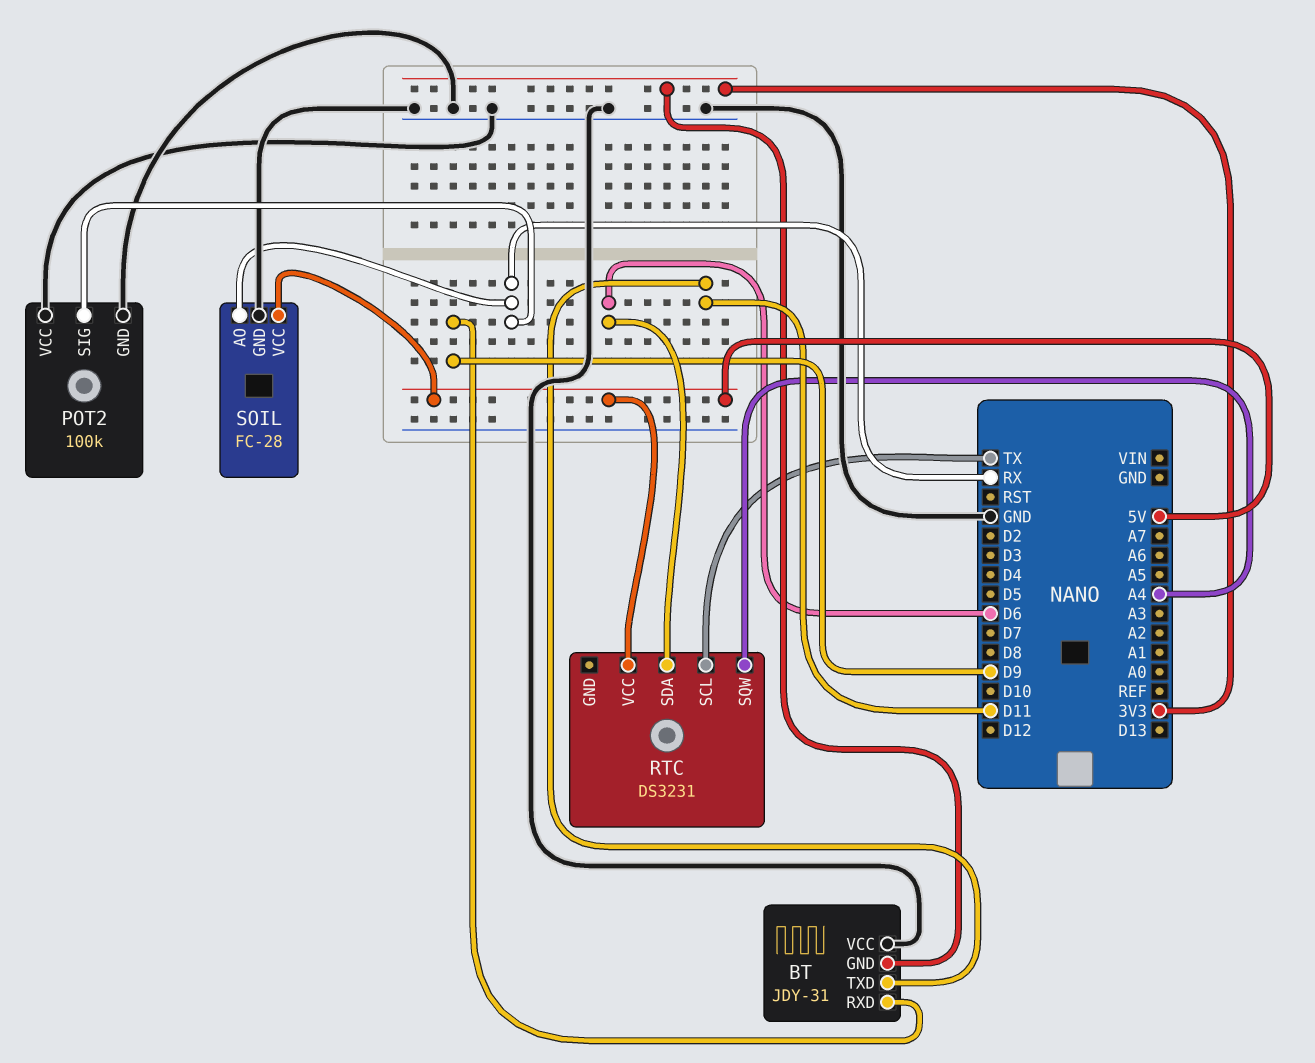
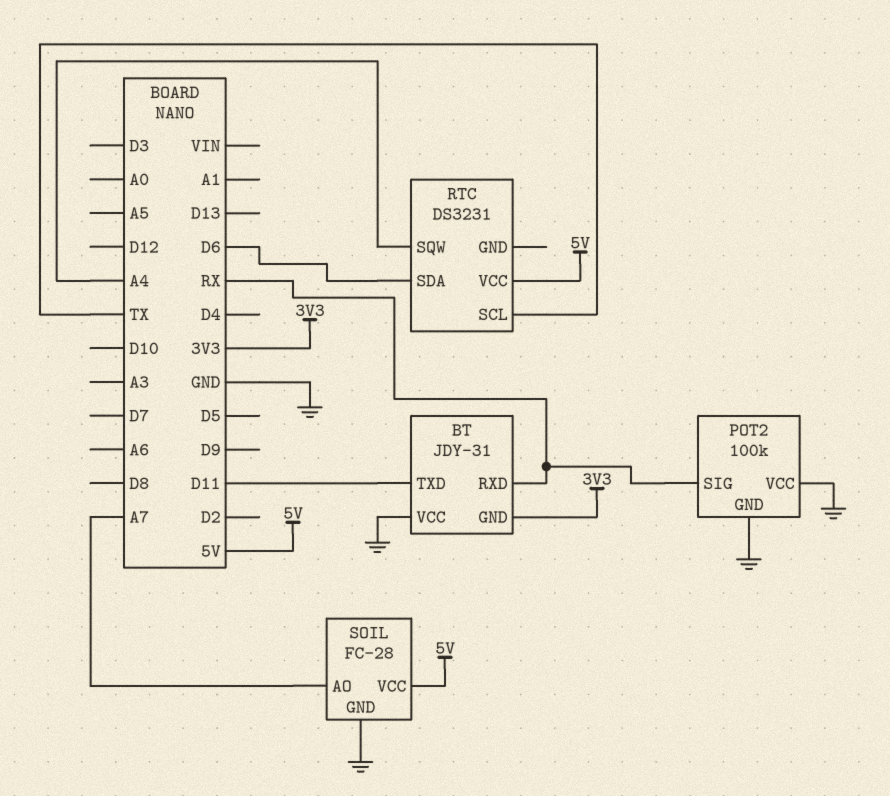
BT pin RXD: D9 -> RX
SOIL pin AO: RX -> A7

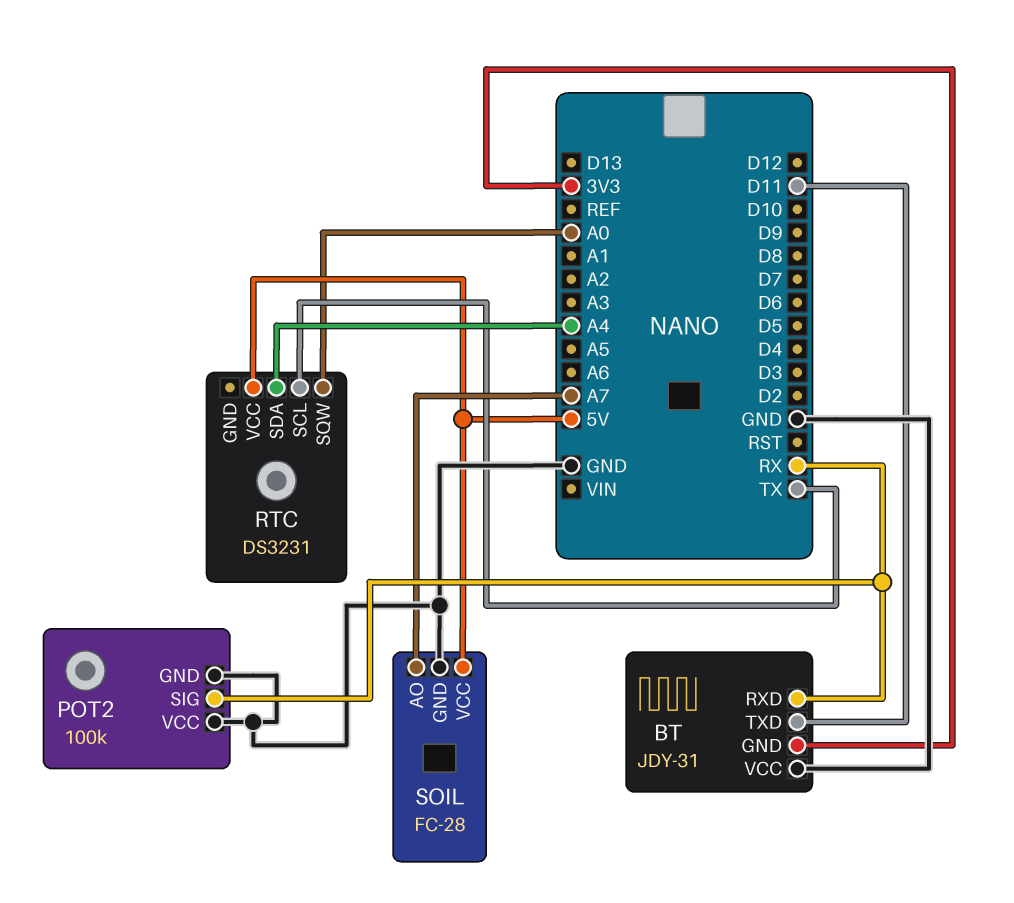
RTC pin SDA: D6 -> A4
RTC pin SQW: A4 -> A0

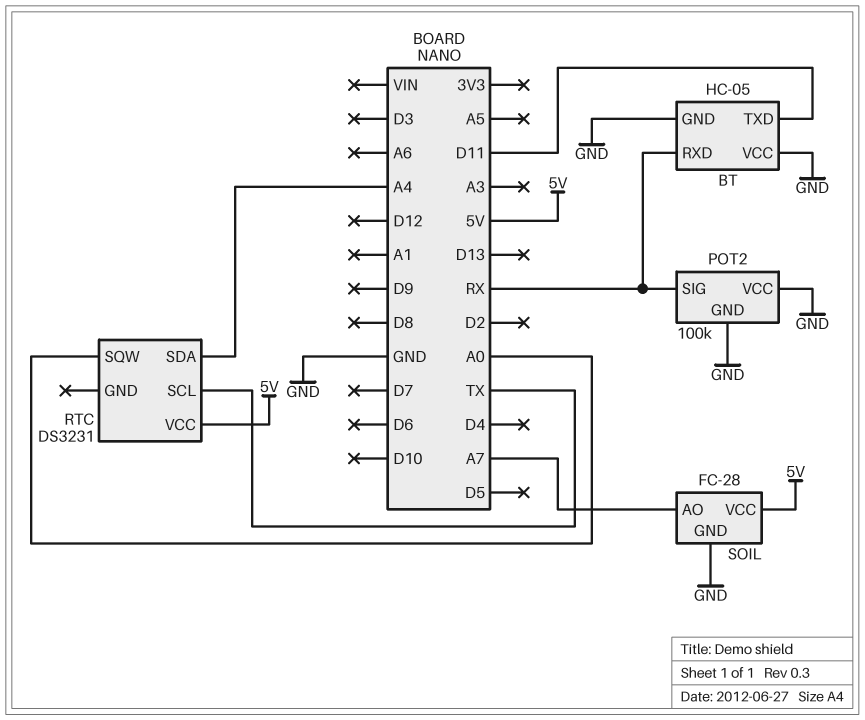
BT: JDY-31 -> HC-05
BT pin GND: 3V3 -> GND

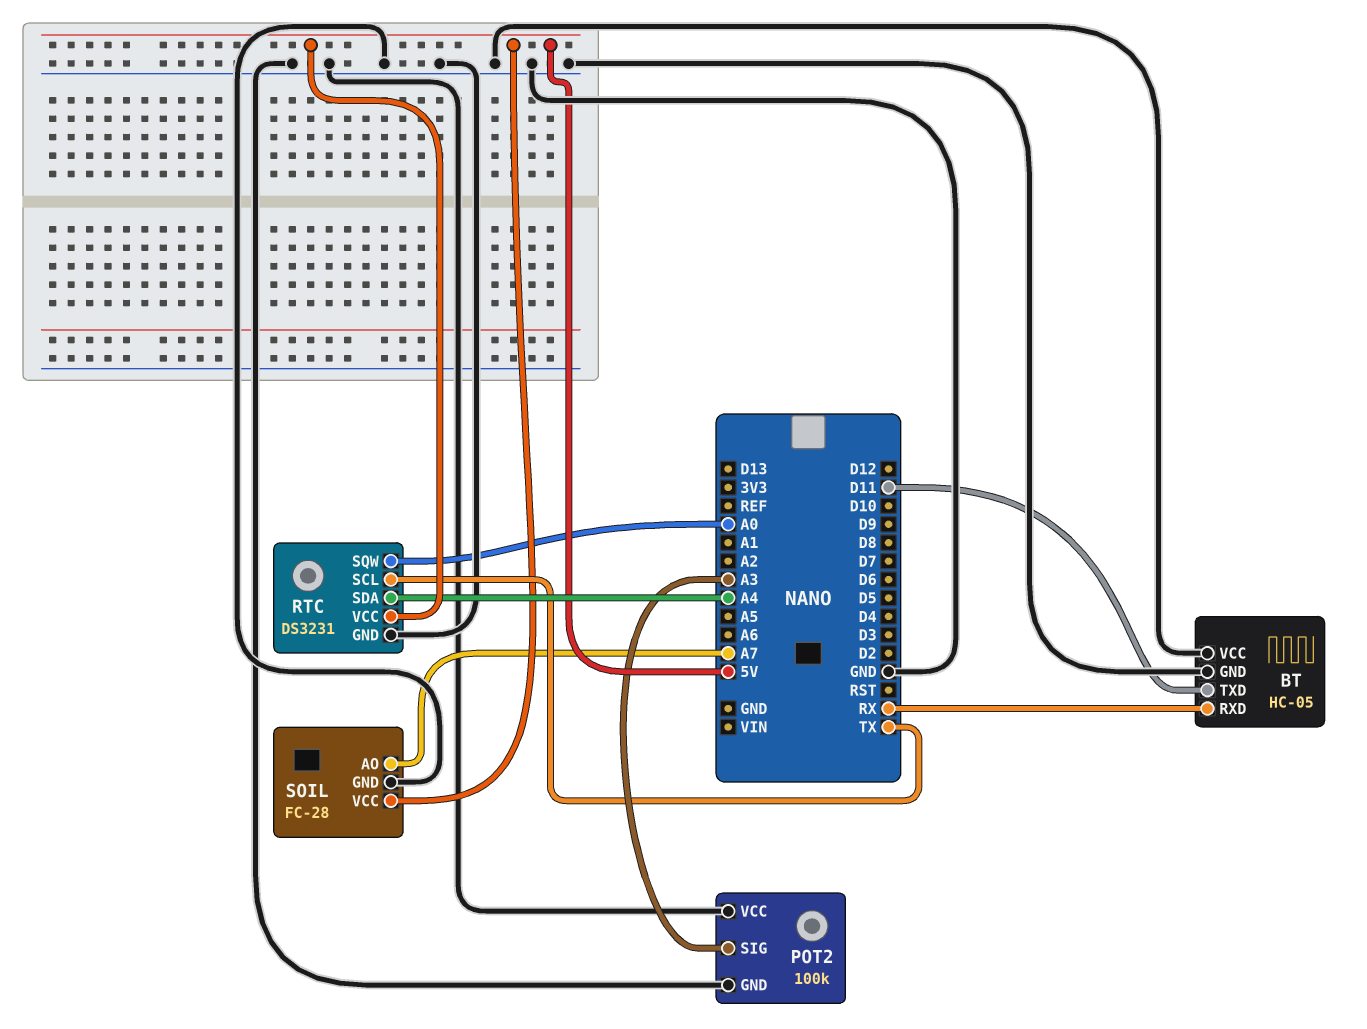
POT2 pin SIG: RX -> A3
RTC pin GND: none -> GND

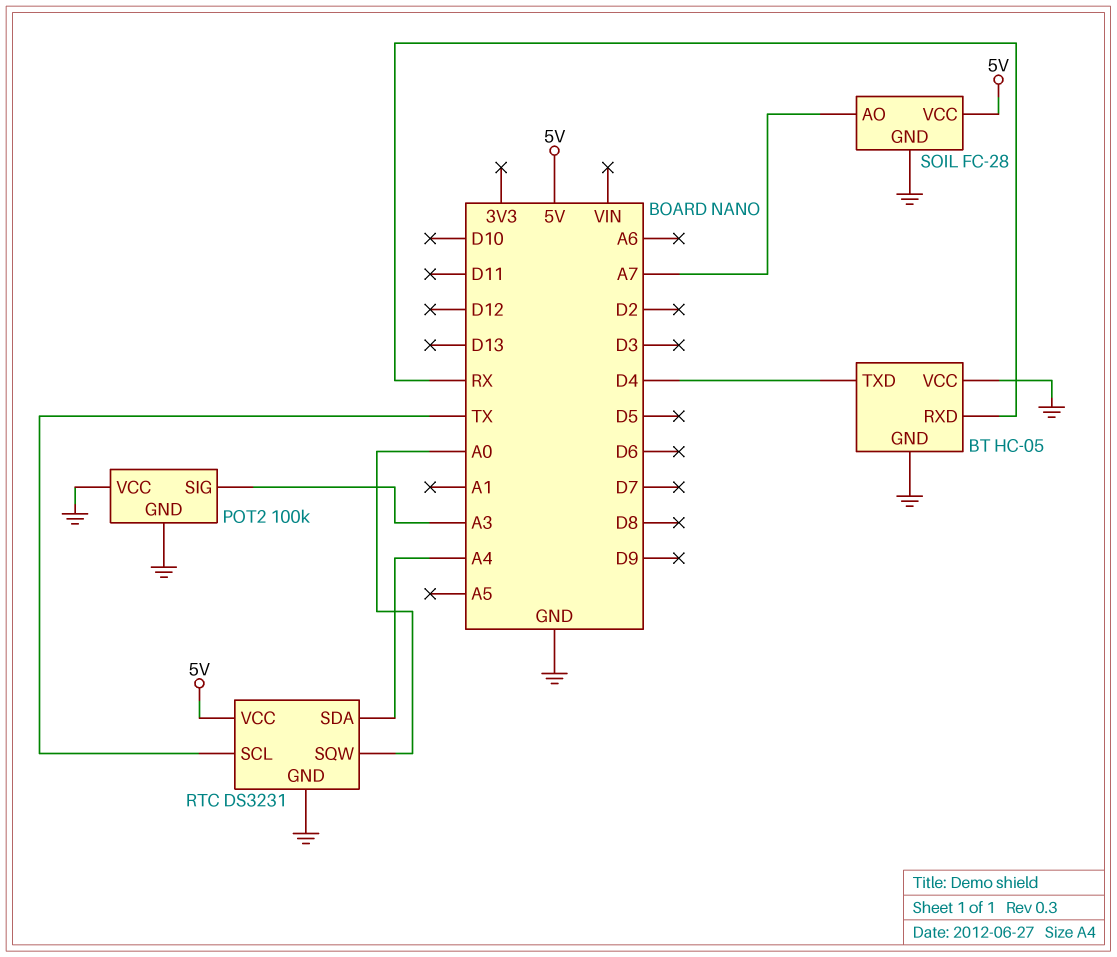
BT pin TXD: D11 -> D4

